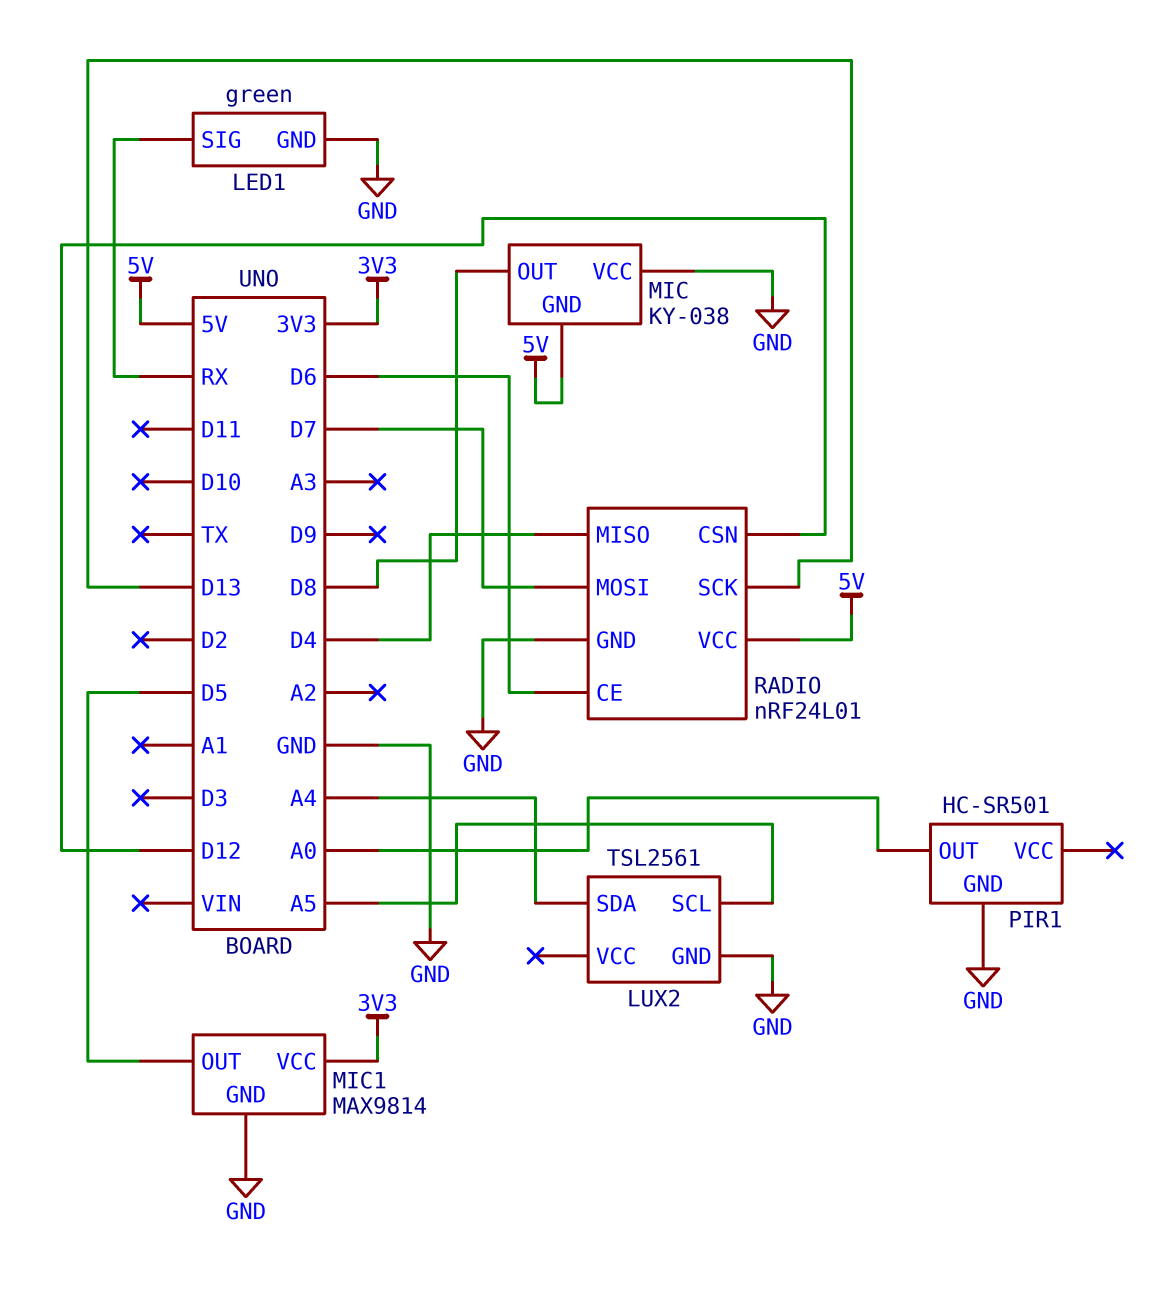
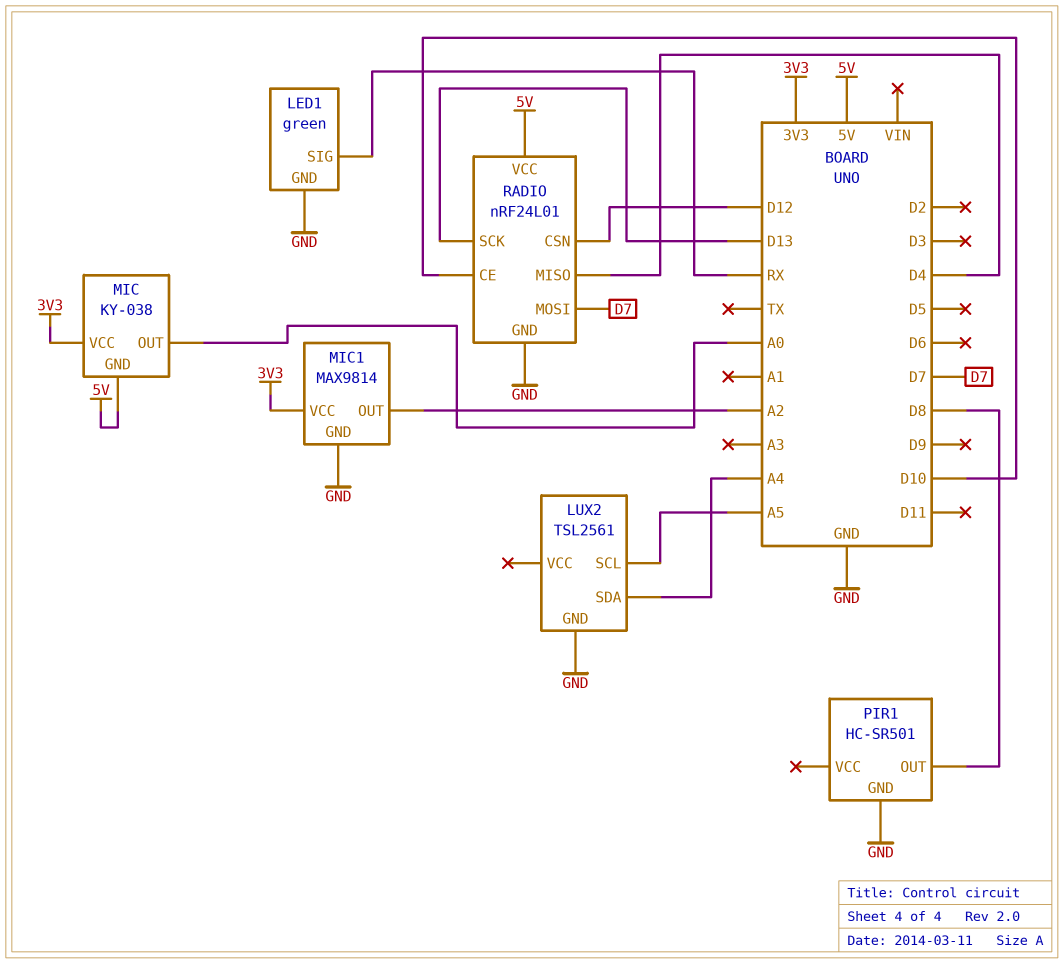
MIC pin OUT: D8 -> A0
MIC pin VCC: GND -> 3V3
MIC1 pin OUT: D5 -> A2
PIR1 pin OUT: A0 -> D8
RADIO pin CE: D6 -> D10

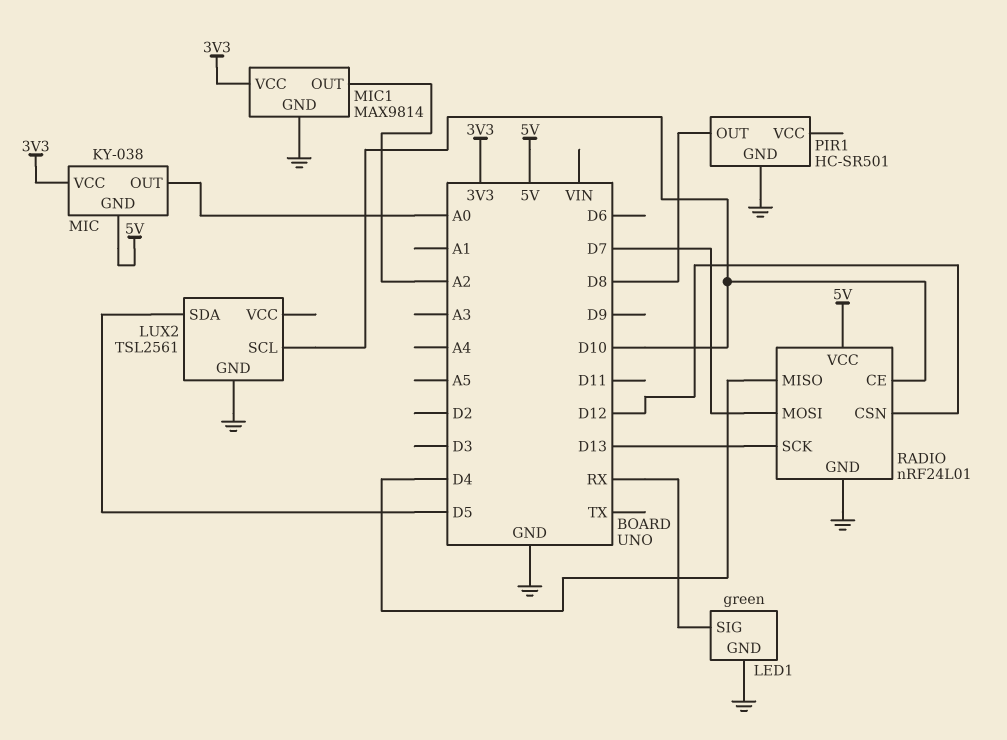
LUX2 pin SCL: A5 -> D10
LUX2 pin SDA: A4 -> D5

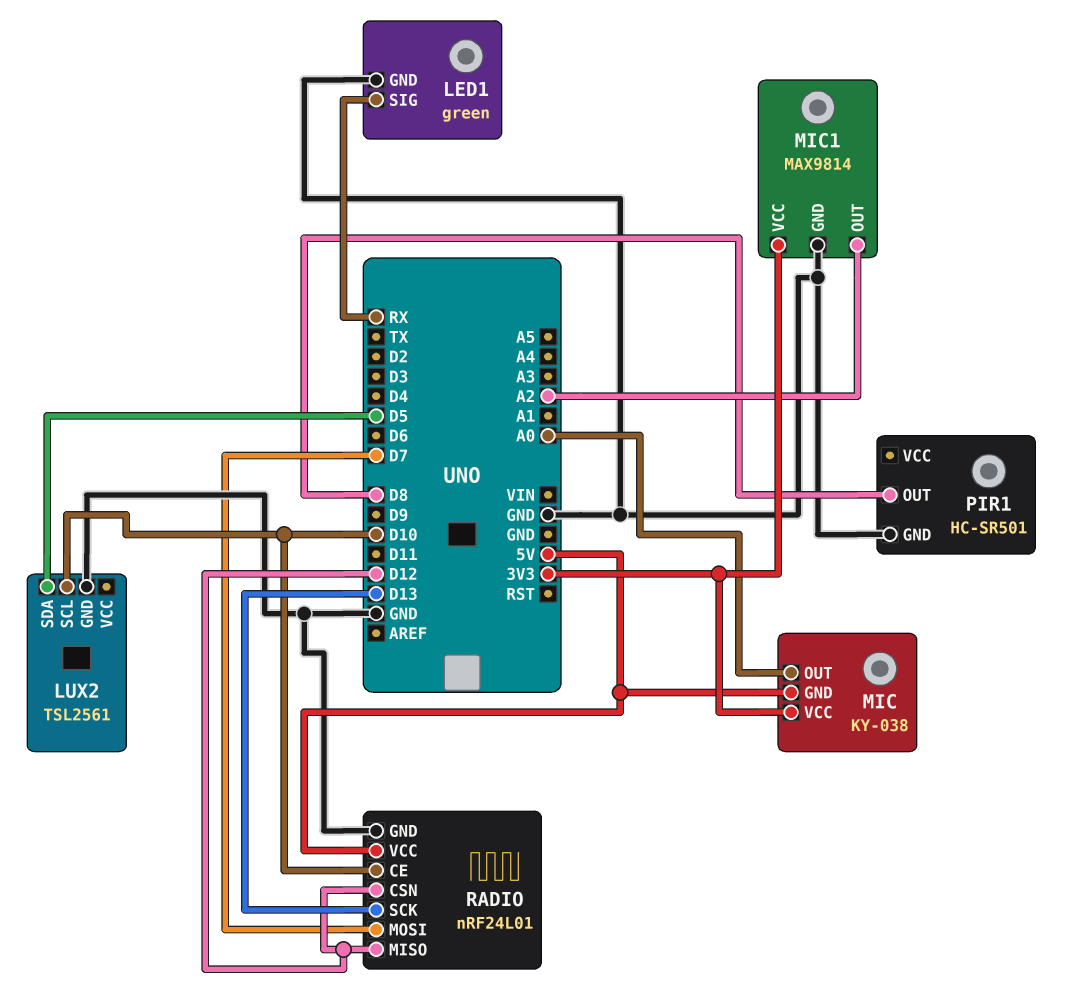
RADIO pin MISO: D4 -> D12

